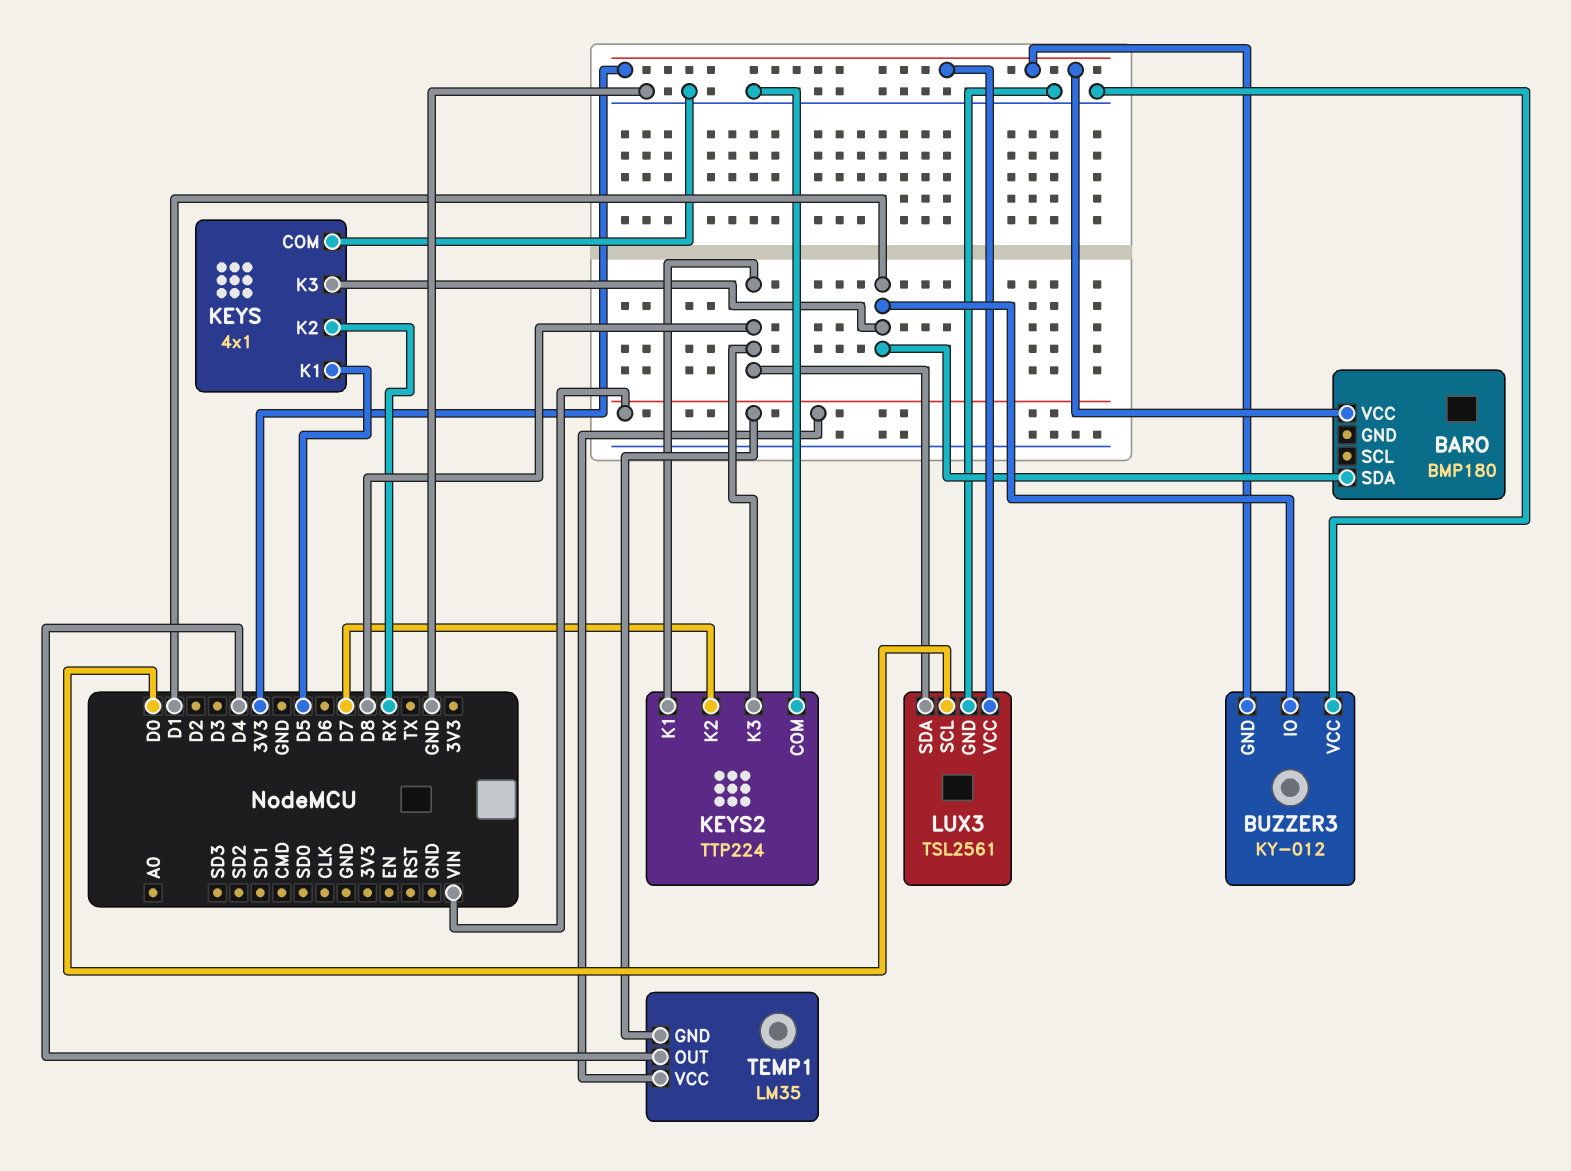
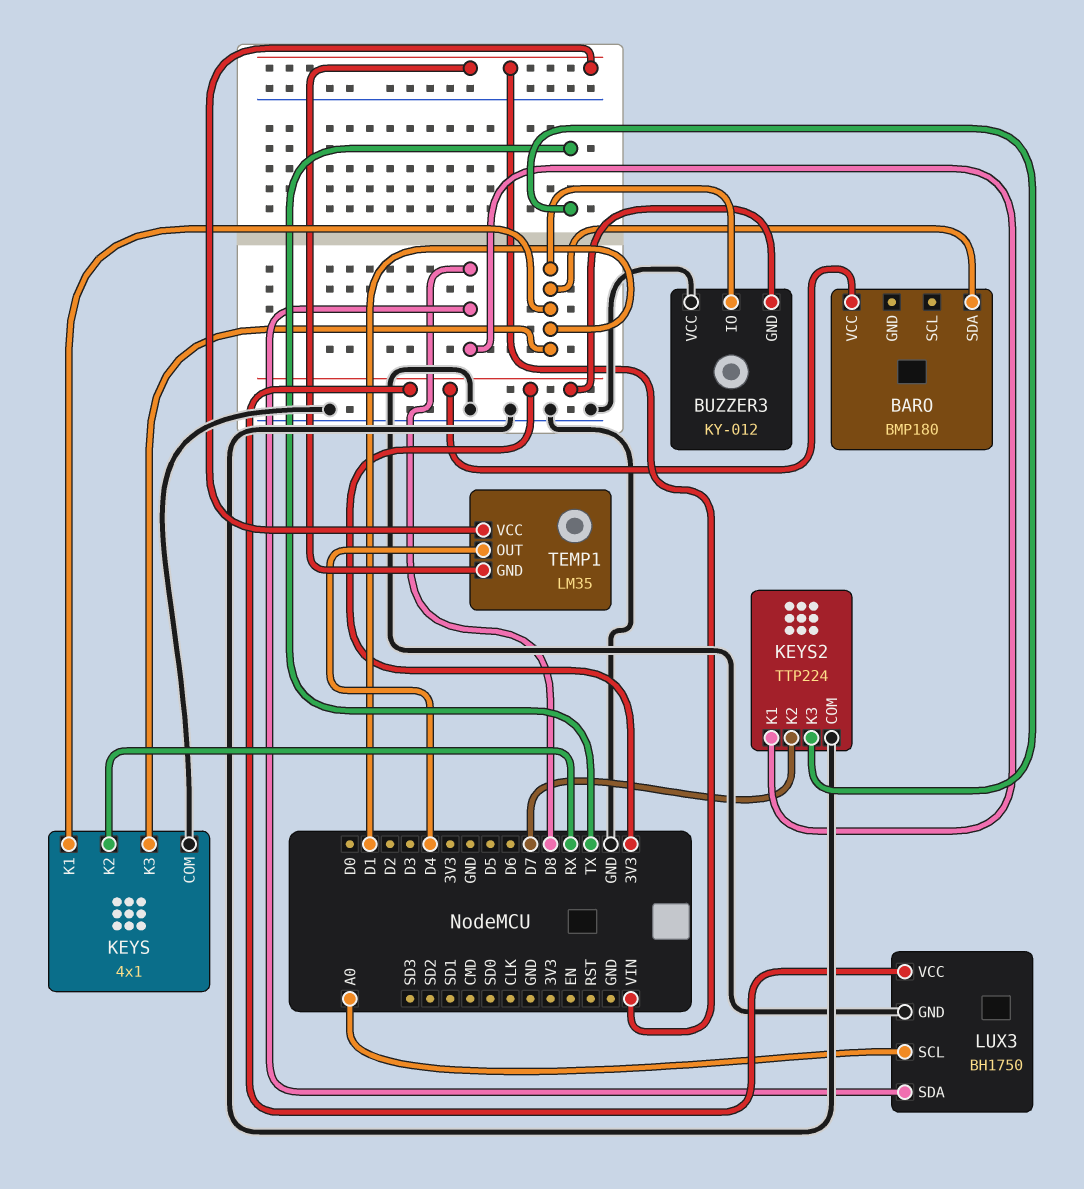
KEYS pin K1: D5 -> D1
KEYS2 pin K3: D8 -> TX
LUX3: TSL2561 -> BH1750
LUX3 pin SCL: D0 -> A0

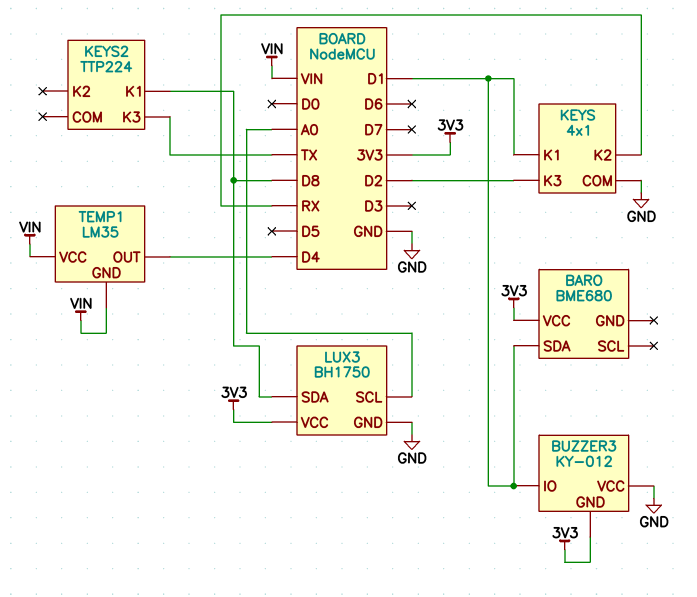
BARO: BMP180 -> BME680
KEYS pin K3: D1 -> D2
KEYS2 pin COM: GND -> none
KEYS2 pin K2: D7 -> none

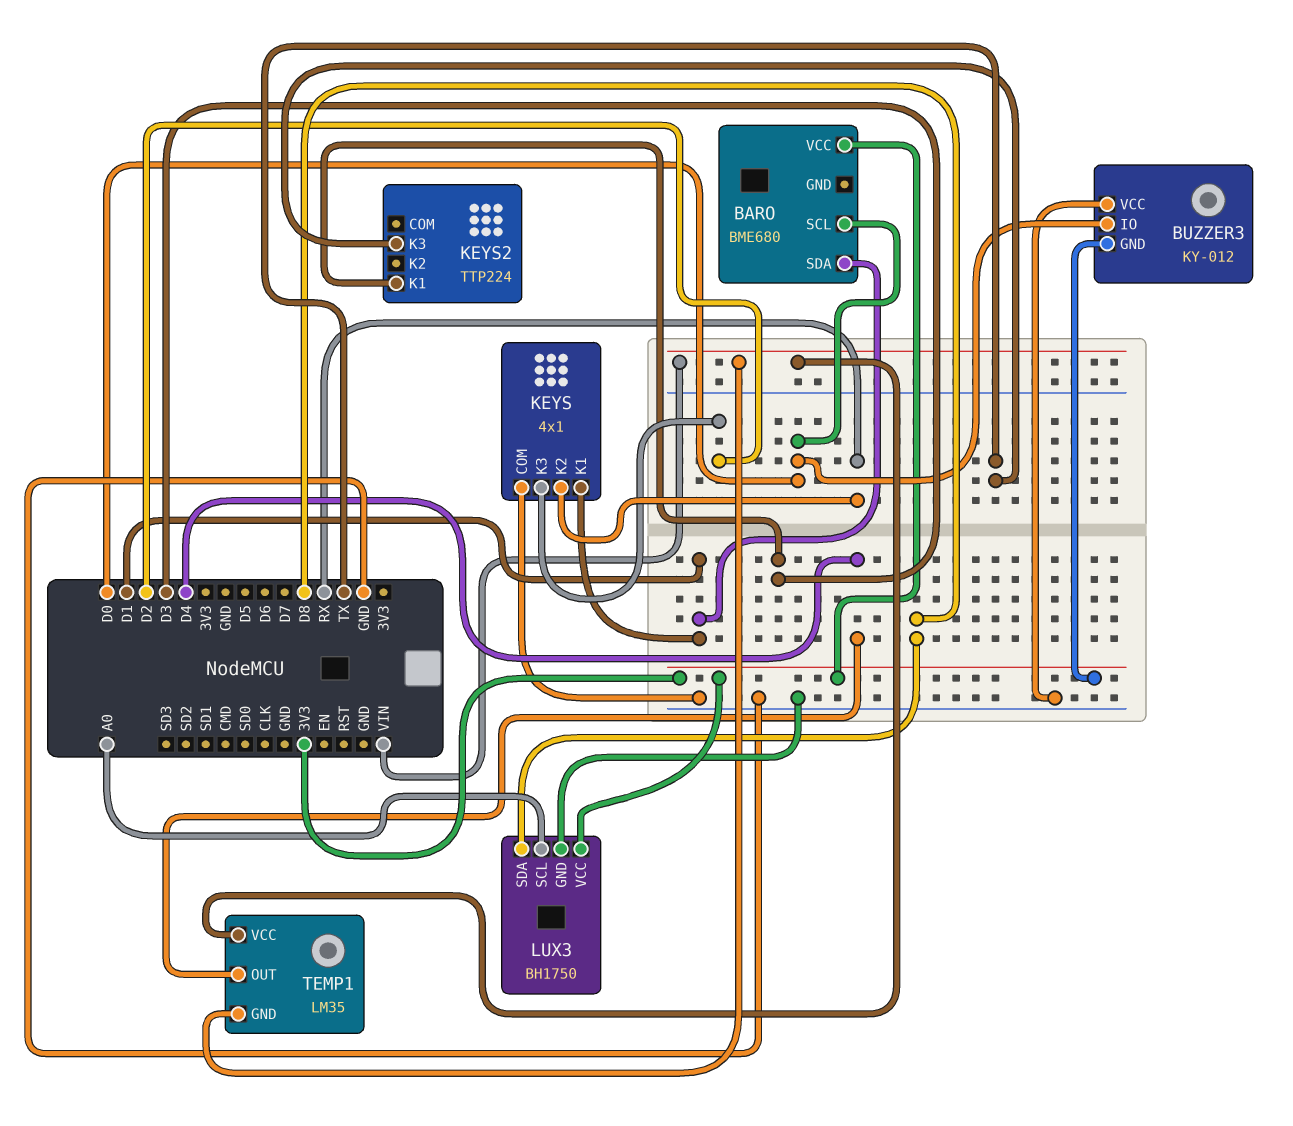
BARO pin SCL: none -> D0
BUZZER3 pin IO: D1 -> D0
KEYS2 pin K1: D8 -> D3

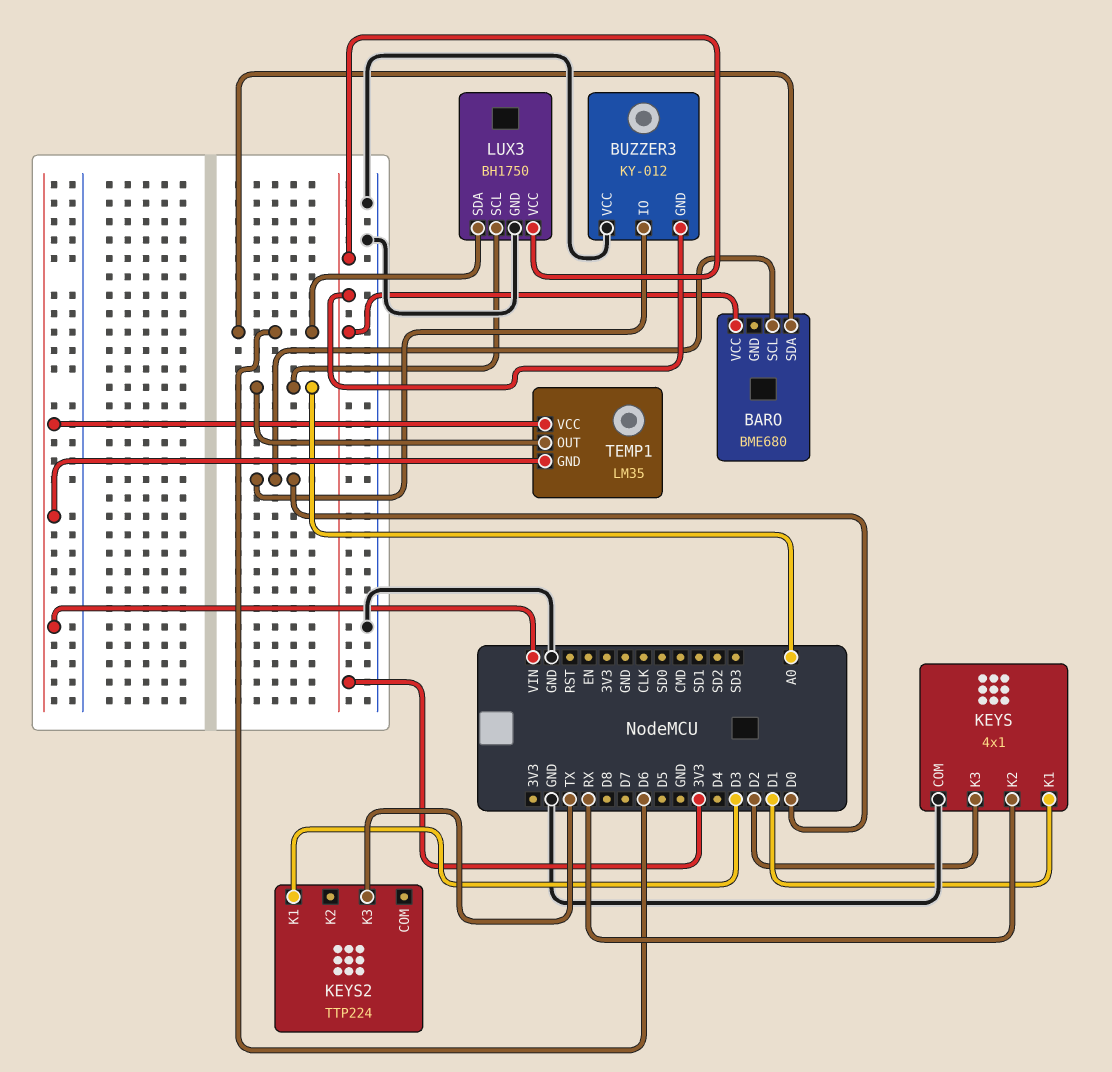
BARO pin SDA: D1 -> D6
LUX3 pin SDA: D8 -> D6
TEMP1 pin OUT: D4 -> A0

